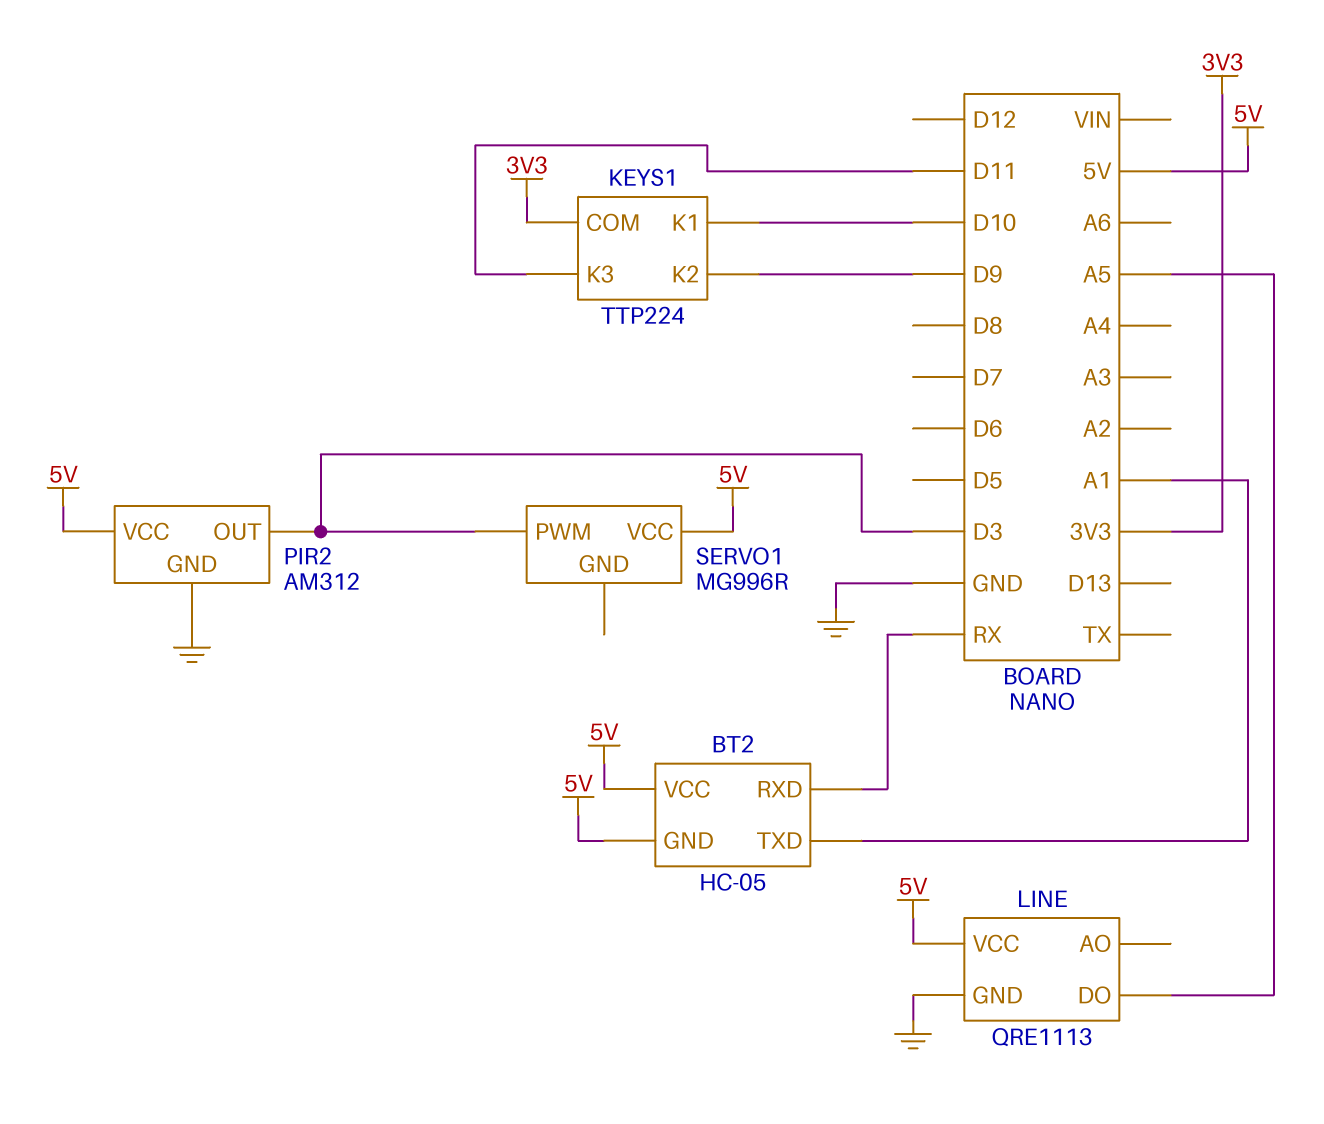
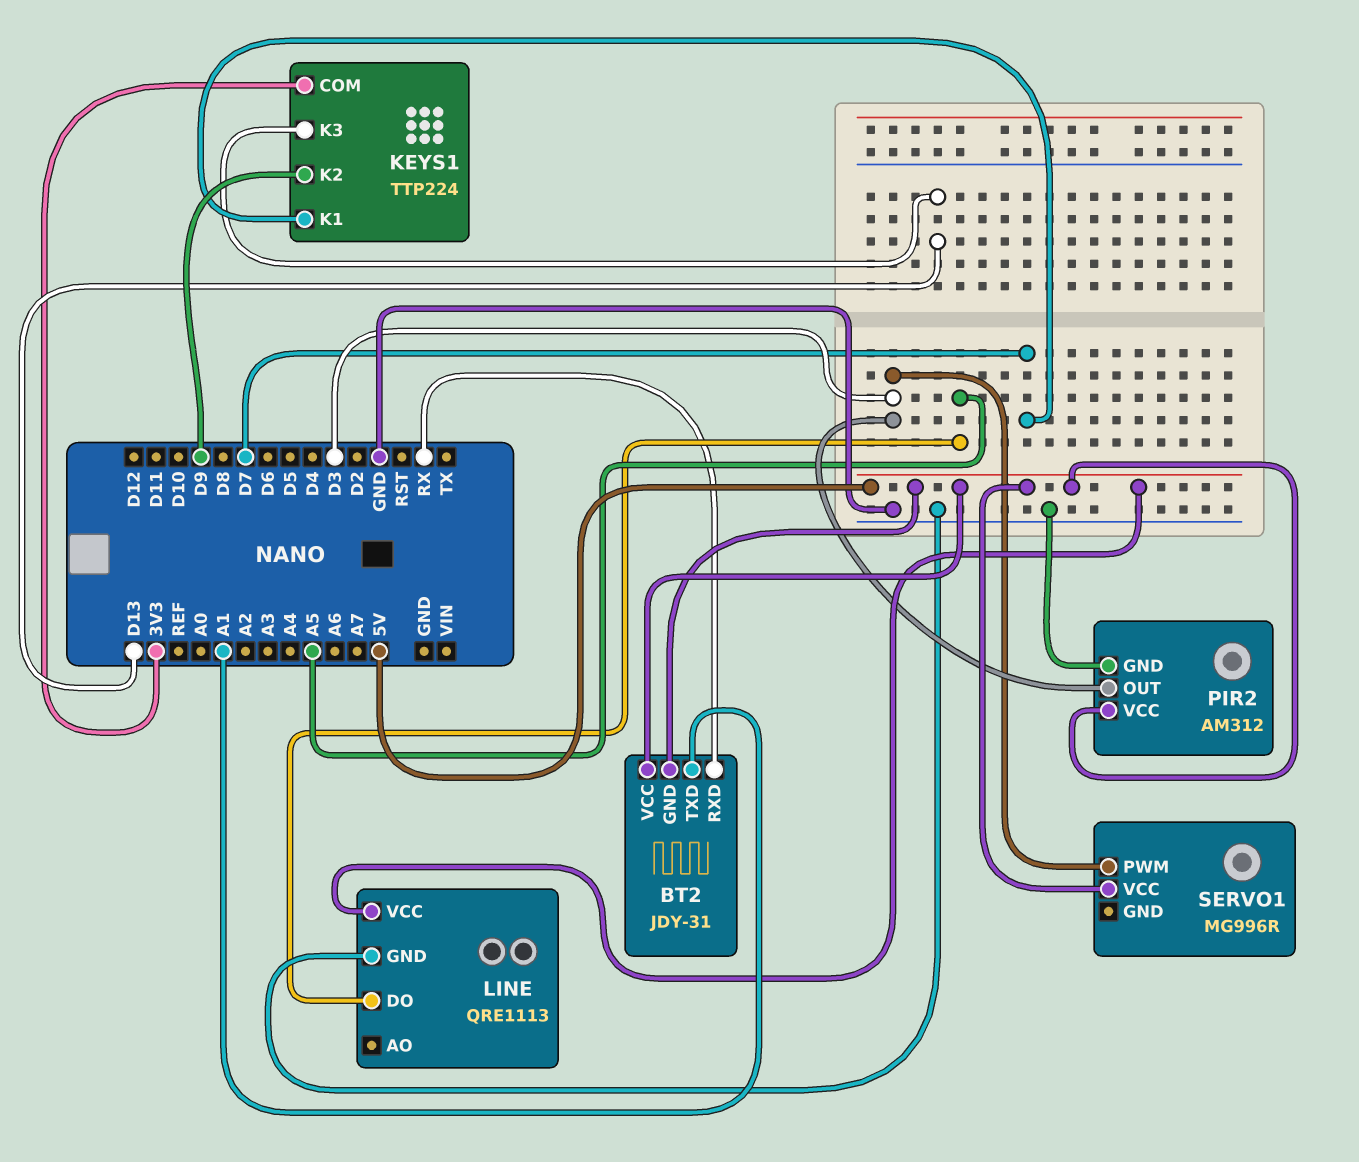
BT2: HC-05 -> JDY-31
KEYS1 pin K1: D10 -> D7
KEYS1 pin K3: D11 -> D13

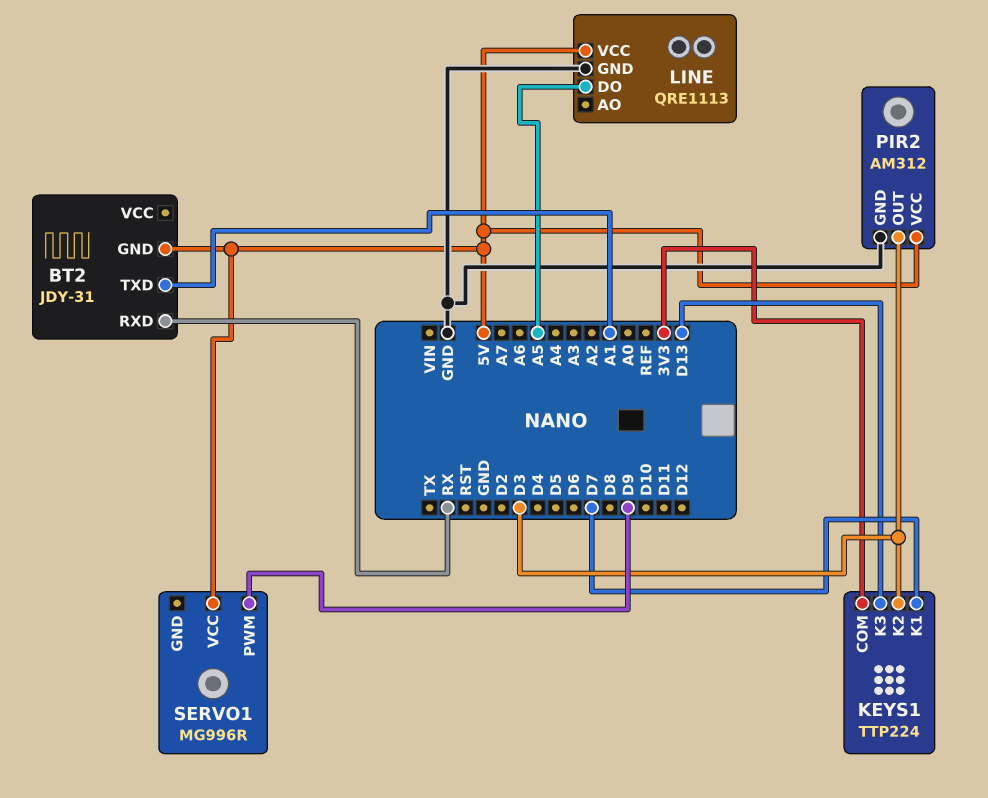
BT2 pin VCC: 5V -> none
KEYS1 pin K2: D9 -> D3
SERVO1 pin PWM: D3 -> D9

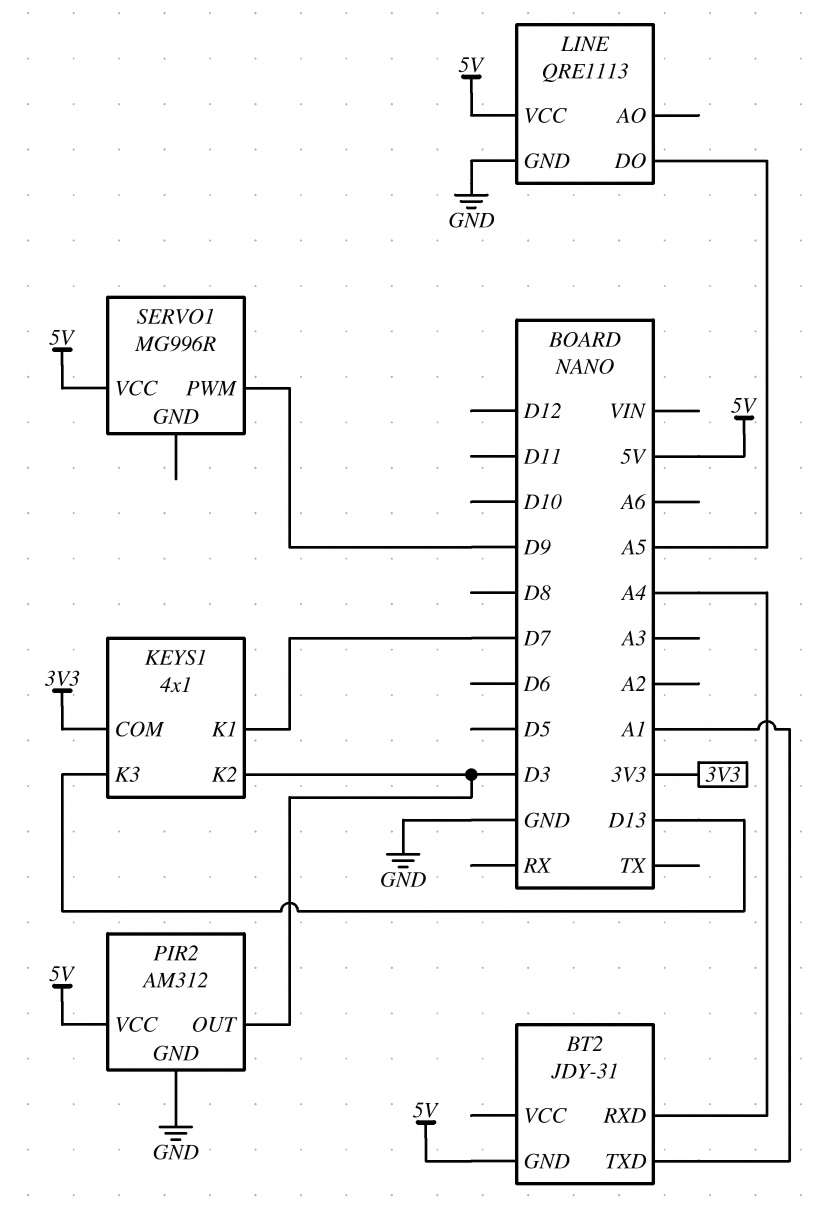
BT2 pin RXD: RX -> A4
KEYS1: TTP224 -> 4x1

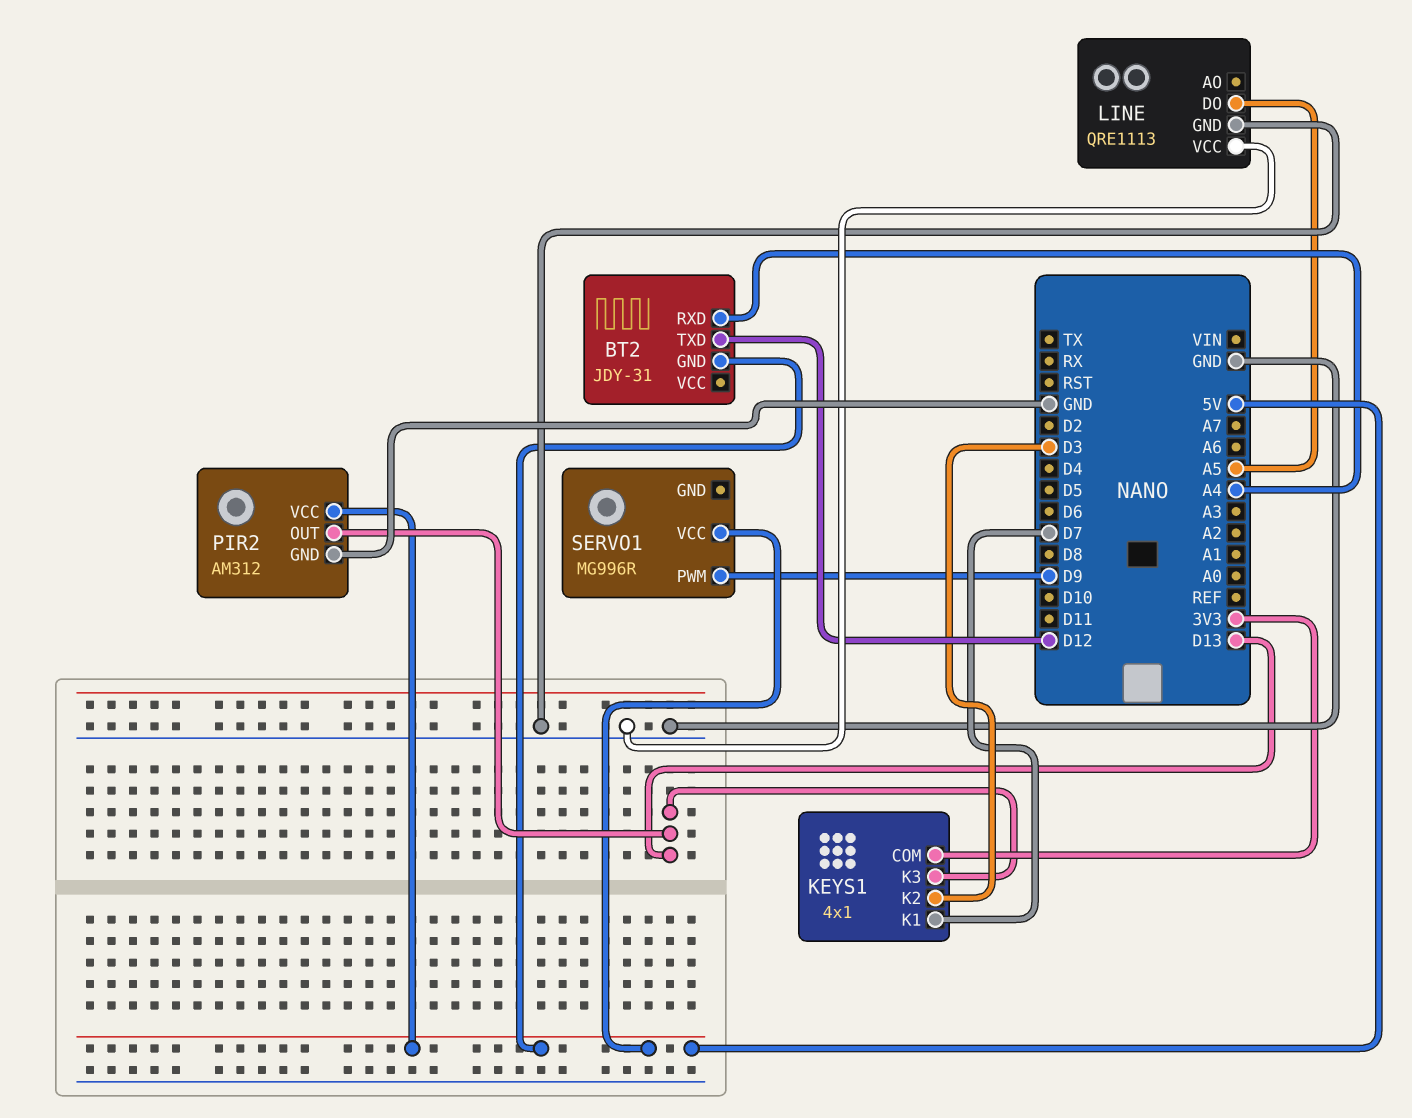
BT2 pin TXD: A1 -> D12
LINE pin VCC: 5V -> GND
PIR2 pin OUT: D3 -> D13

